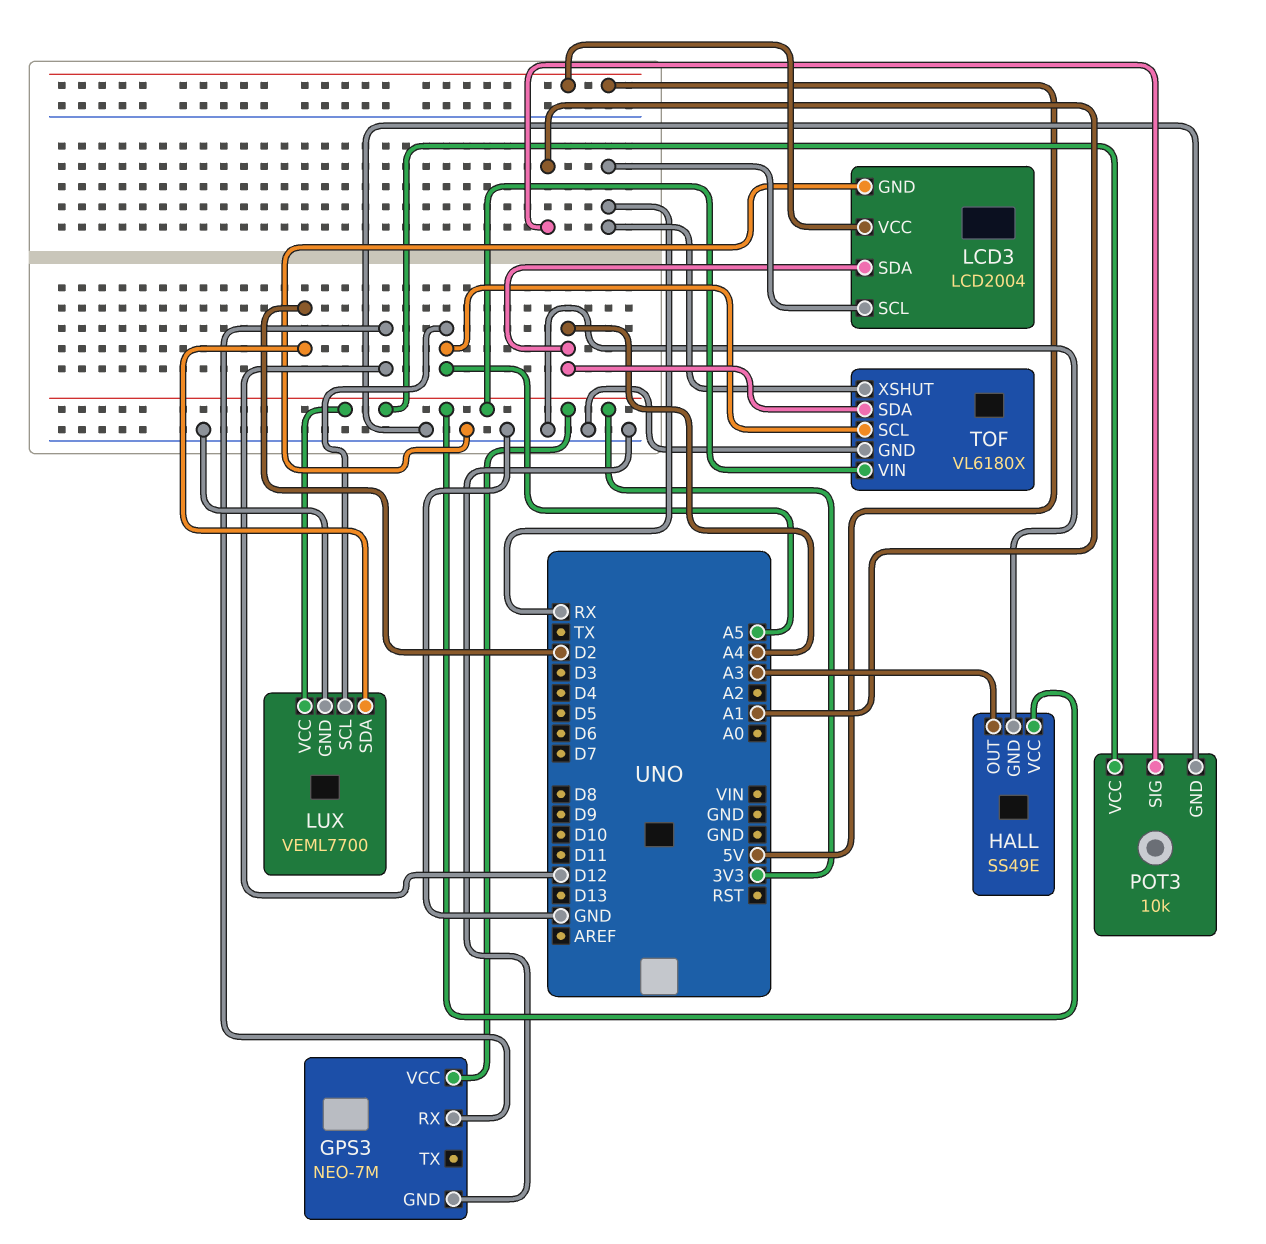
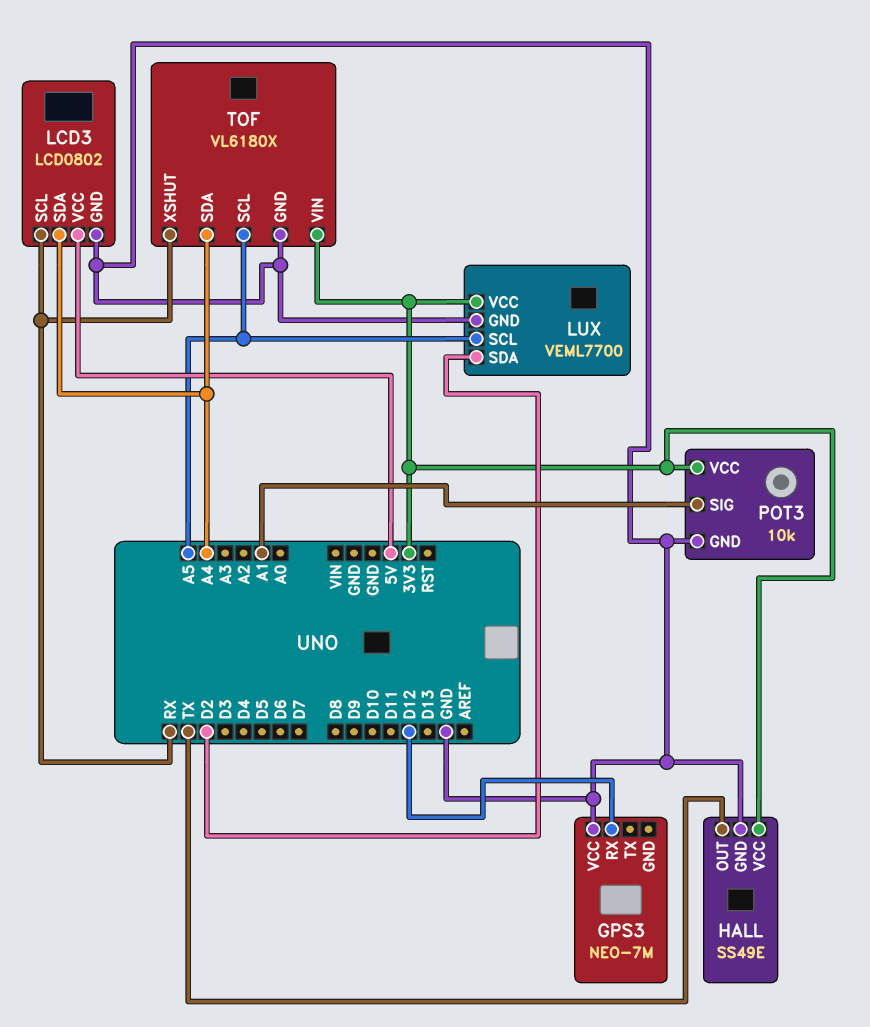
GPS3 pin GND: GND -> none
GPS3 pin VCC: 3V3 -> GND
HALL pin OUT: A3 -> TX
LCD3: LCD2004 -> LCD0802

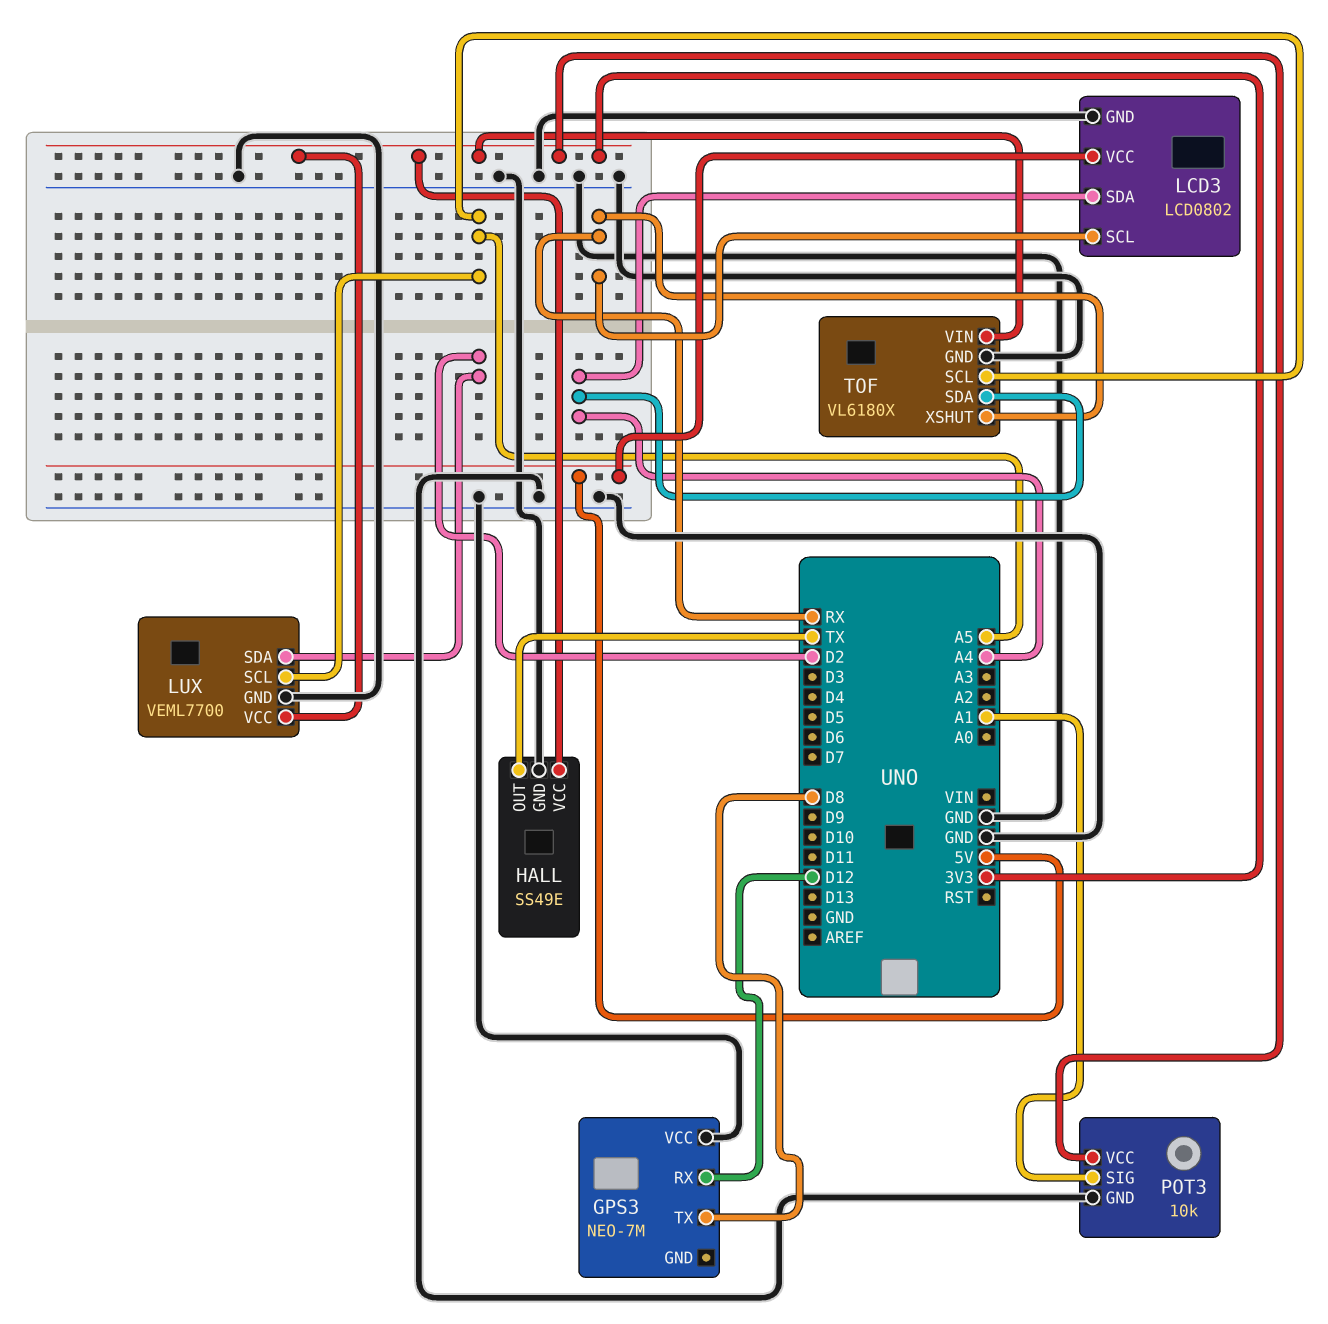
GPS3 pin TX: none -> D8

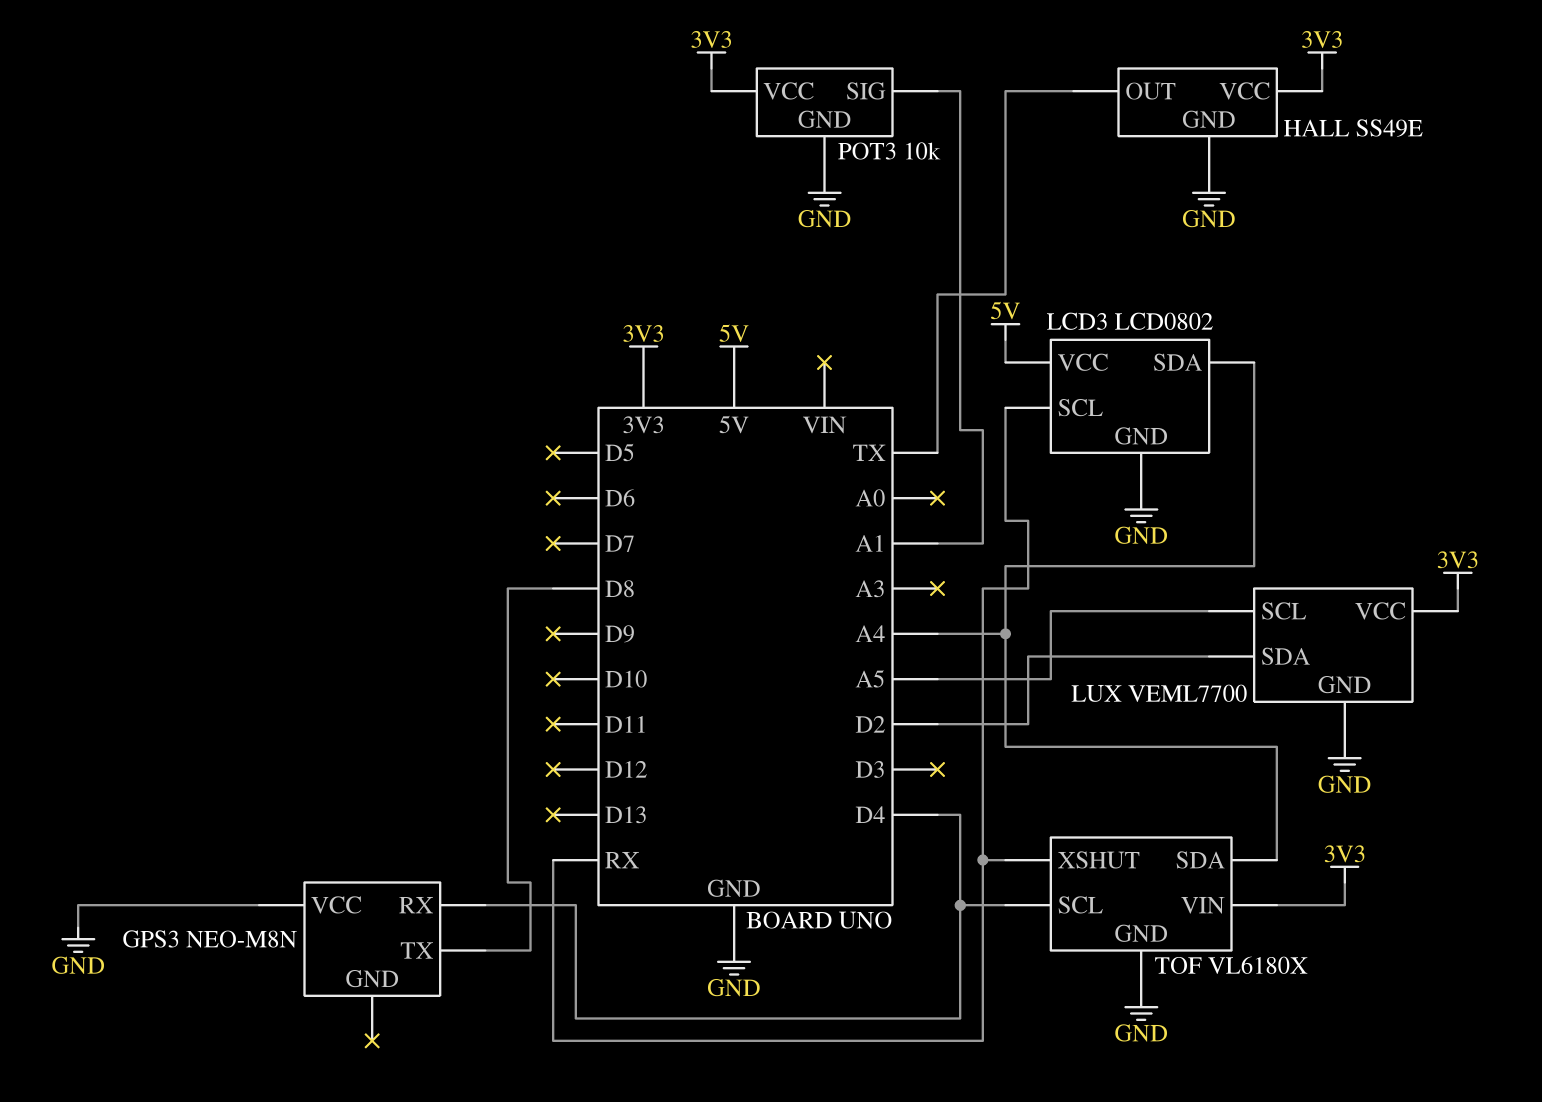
GPS3: NEO-7M -> NEO-M8N
GPS3 pin RX: D12 -> D4
TOF pin SCL: A5 -> D4

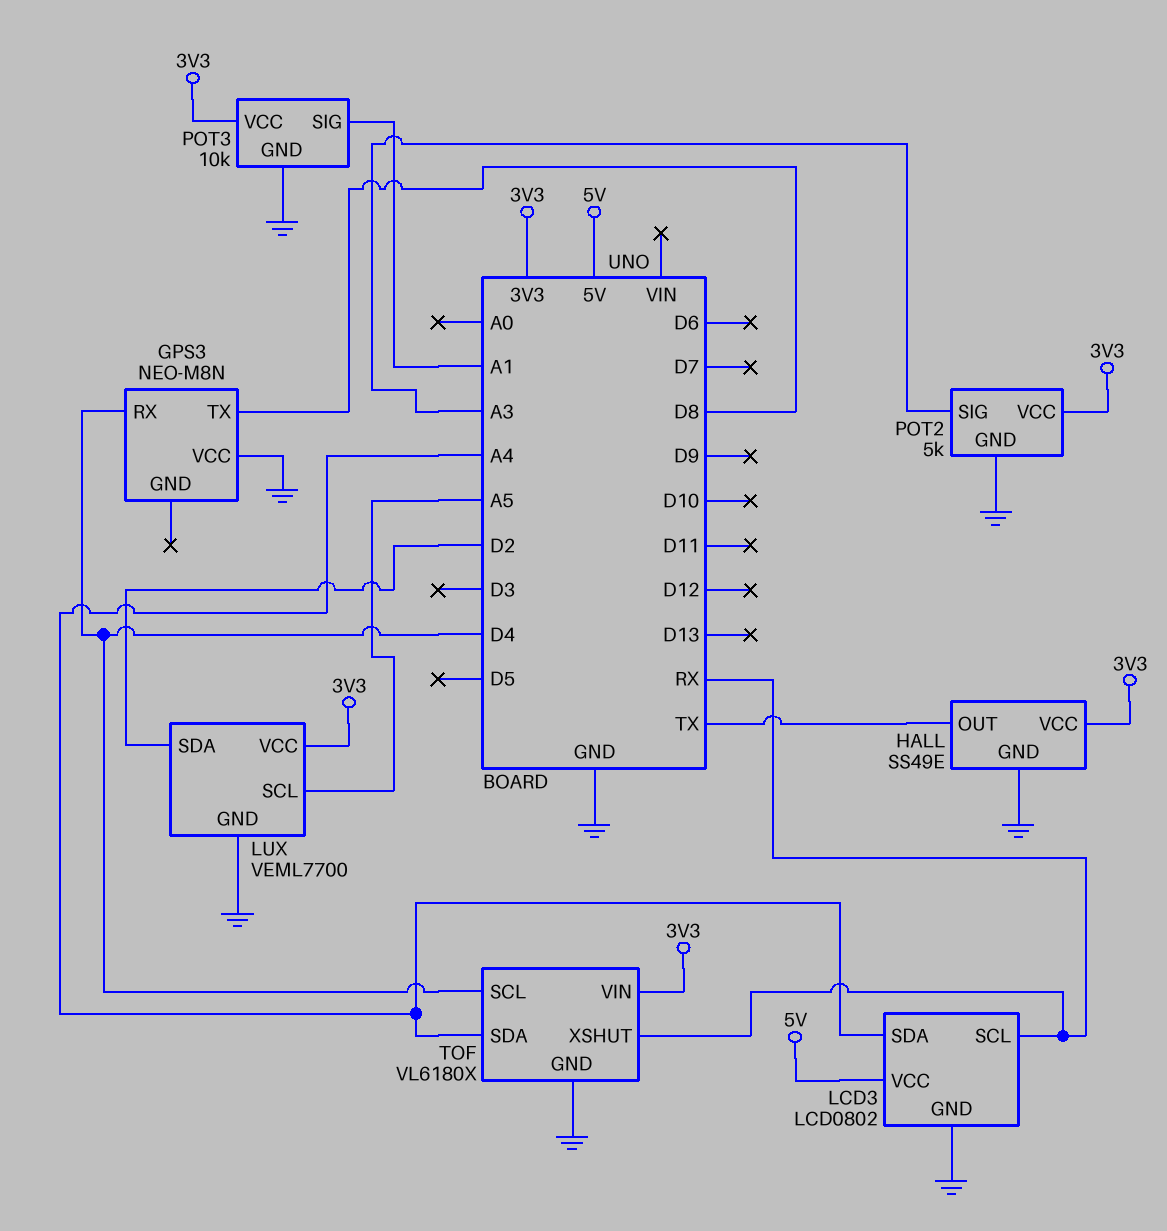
POT2: none -> 5k
POT2 pin GND: none -> GND
POT2 pin SIG: none -> A3
POT2 pin VCC: none -> 3V3

